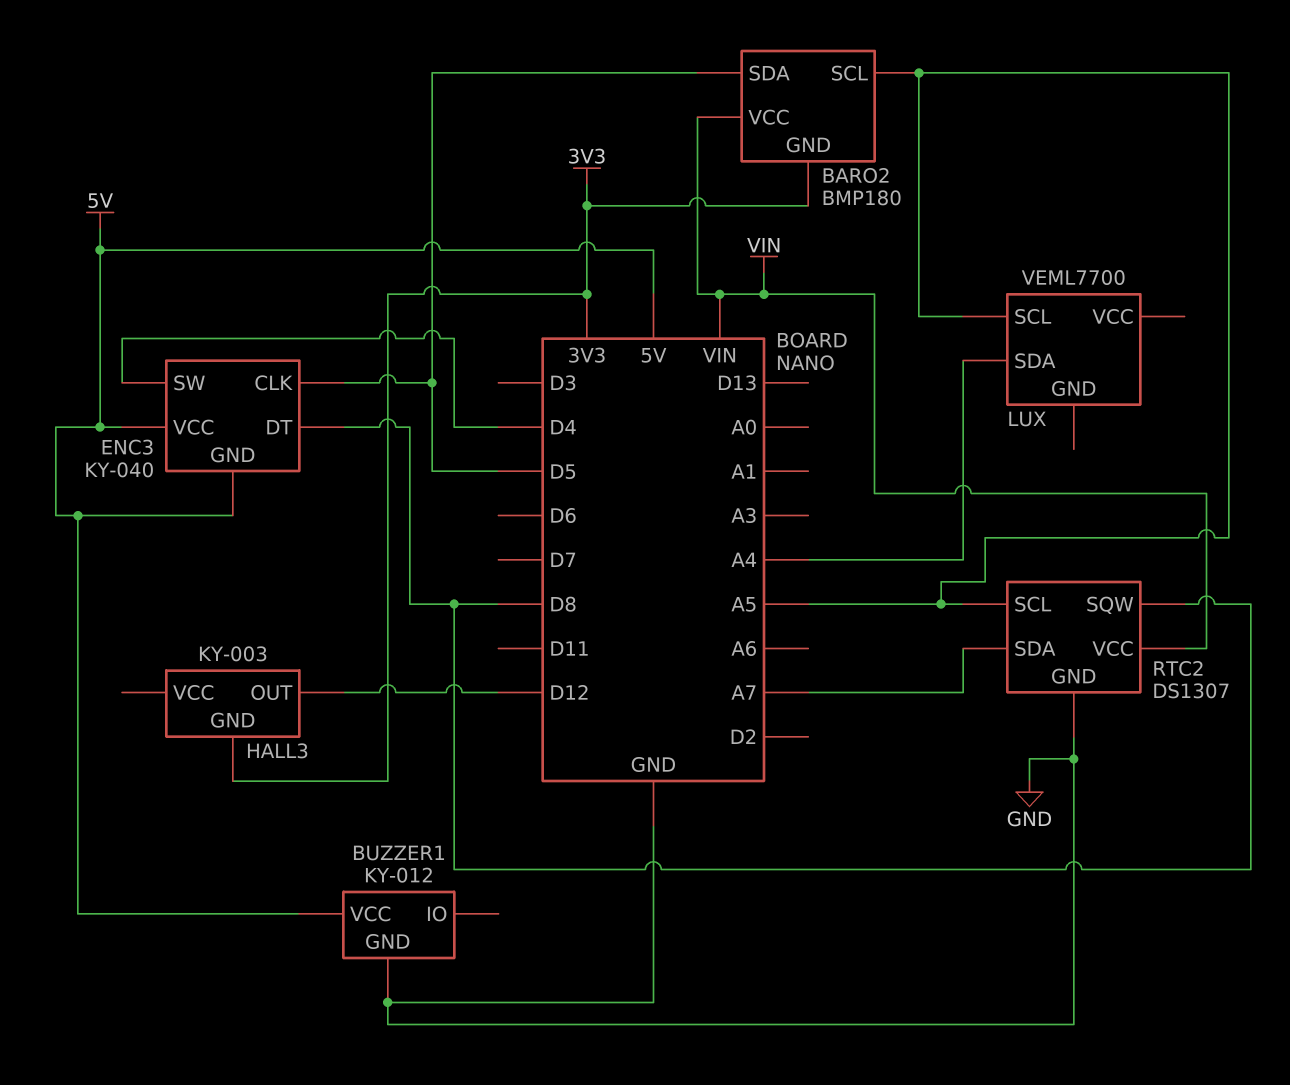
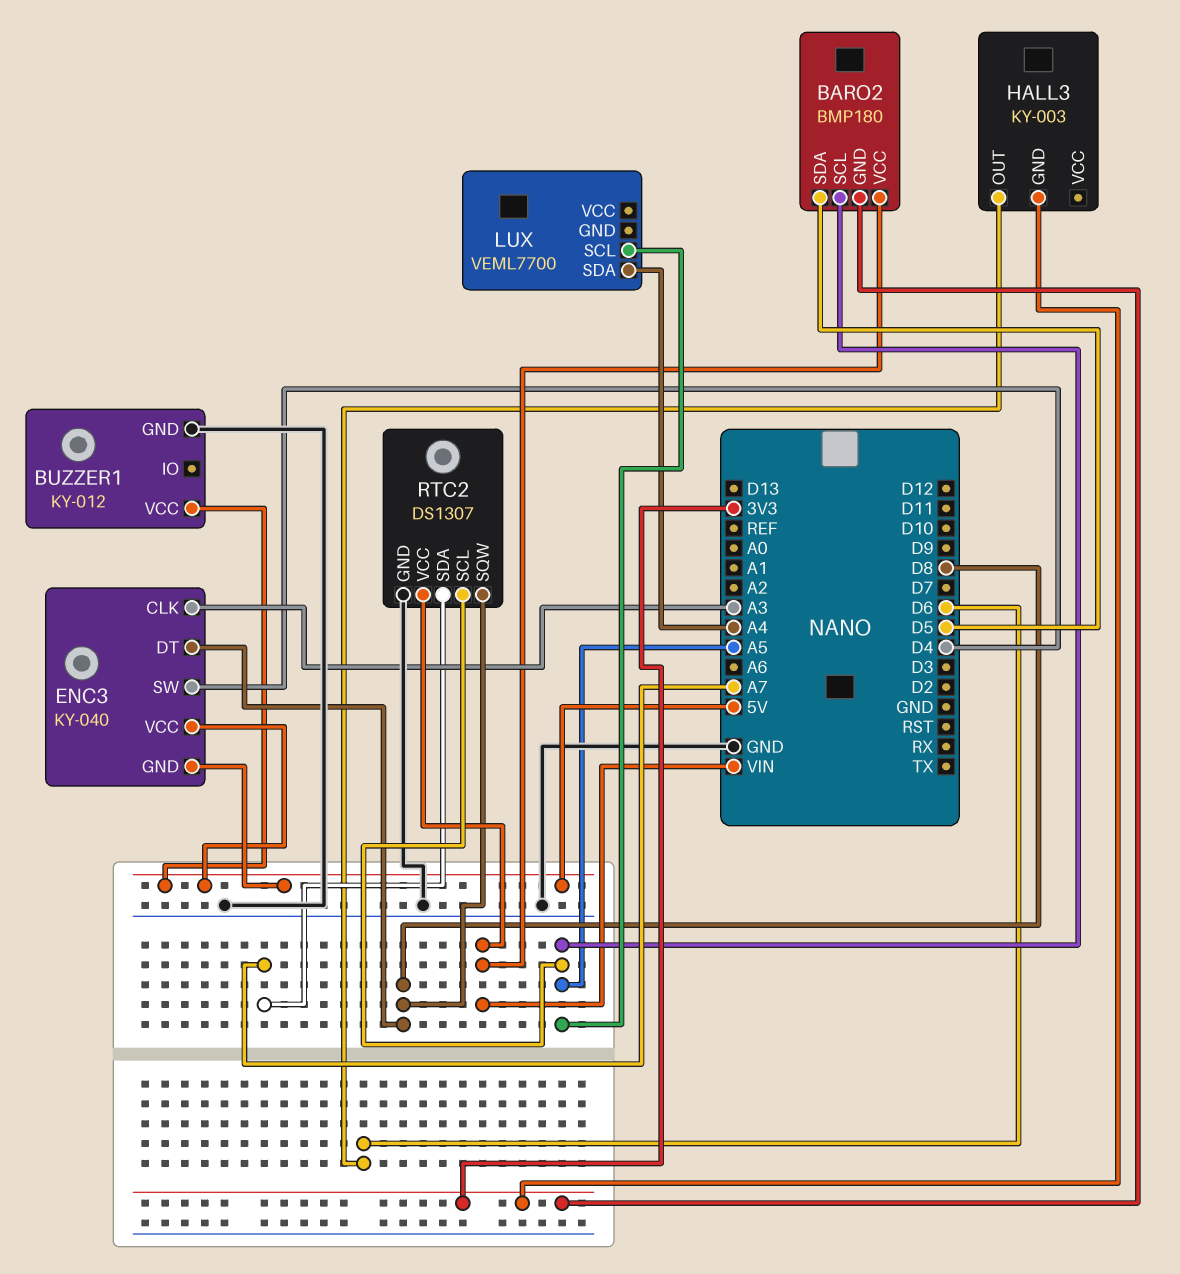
ENC3 pin CLK: D5 -> A3
HALL3 pin OUT: D12 -> D6

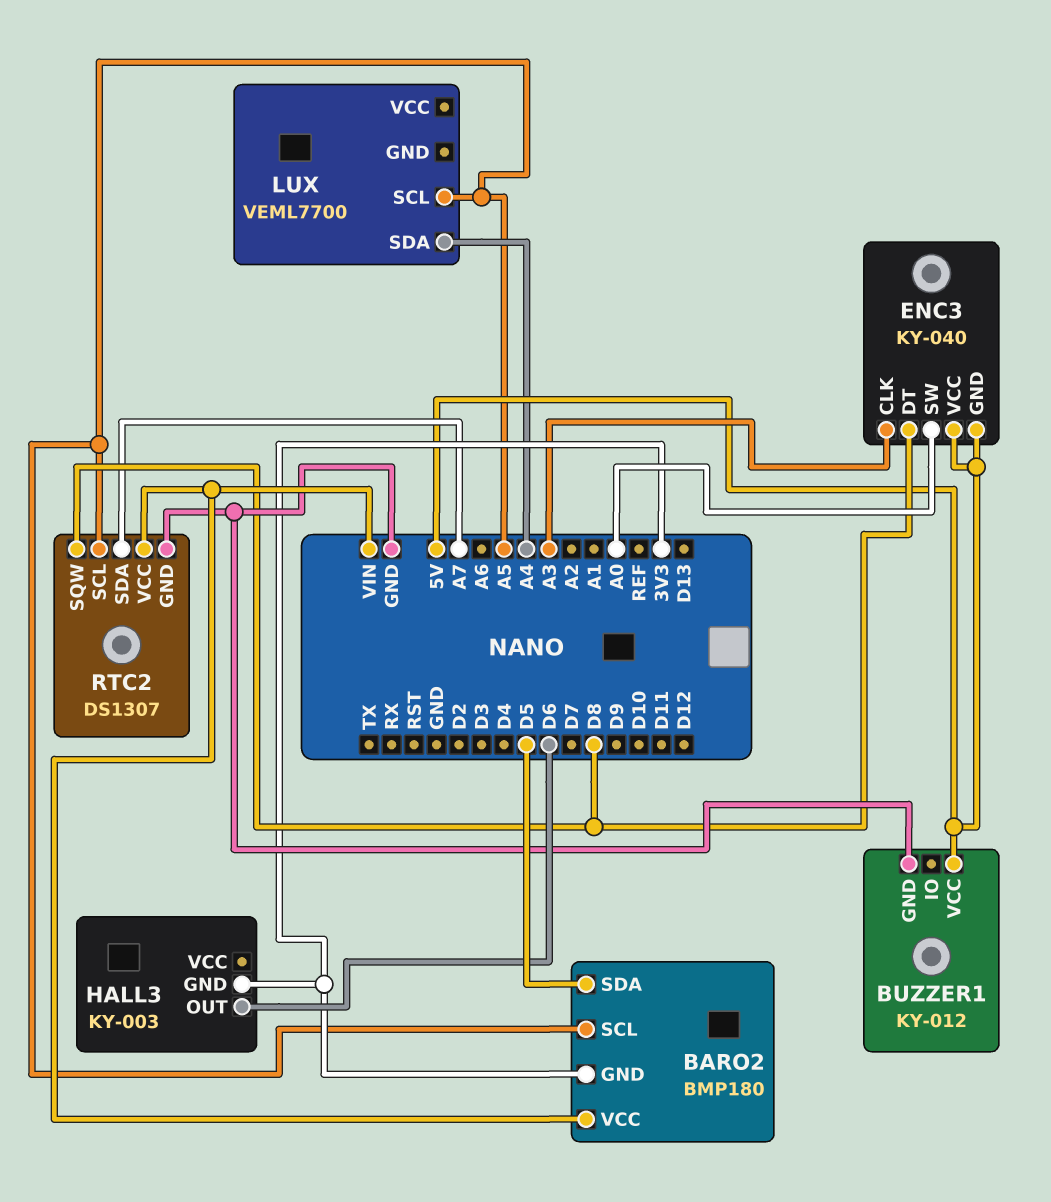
ENC3 pin SW: D4 -> A0

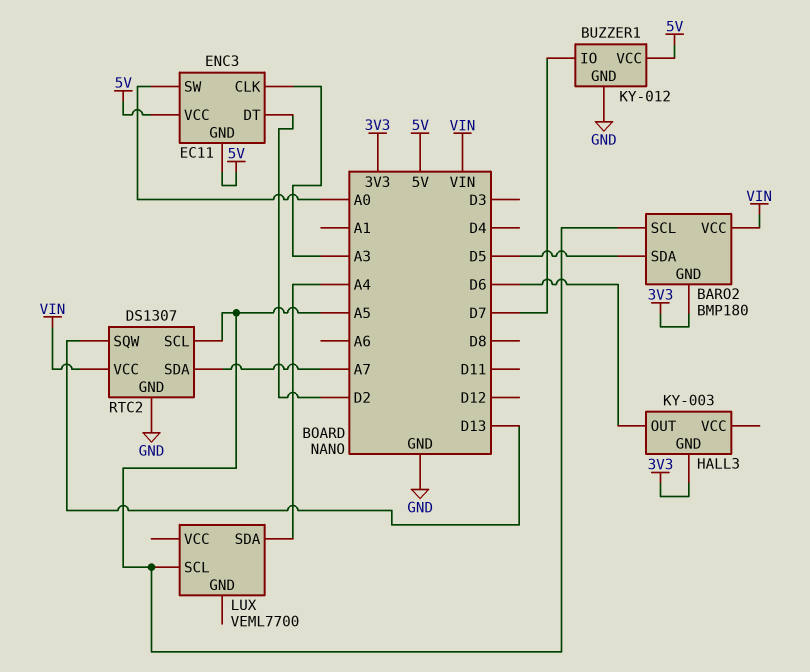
BUZZER1 pin IO: none -> D7
ENC3: KY-040 -> EC11
ENC3 pin DT: D8 -> D2
RTC2 pin SQW: D8 -> D13

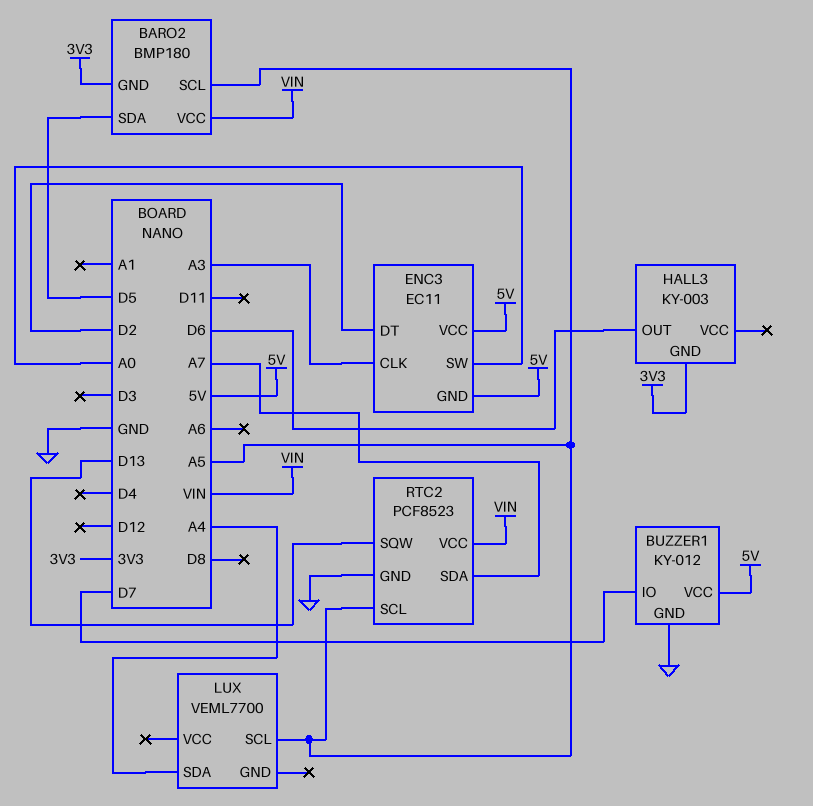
RTC2: DS1307 -> PCF8523

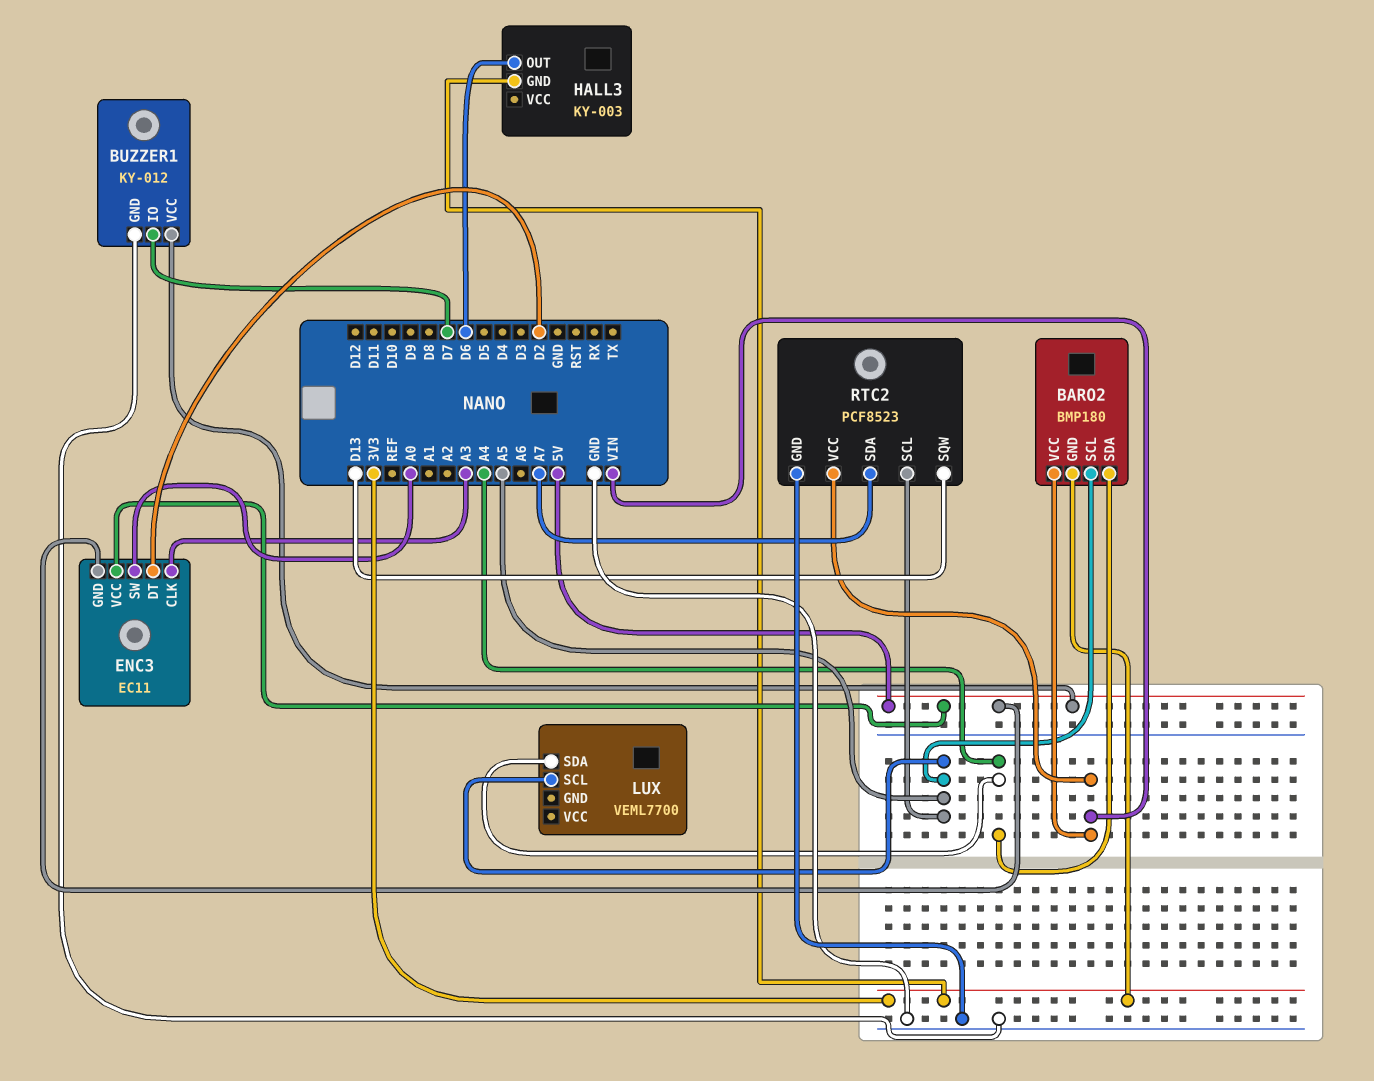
BARO2 pin SDA: D5 -> A4

